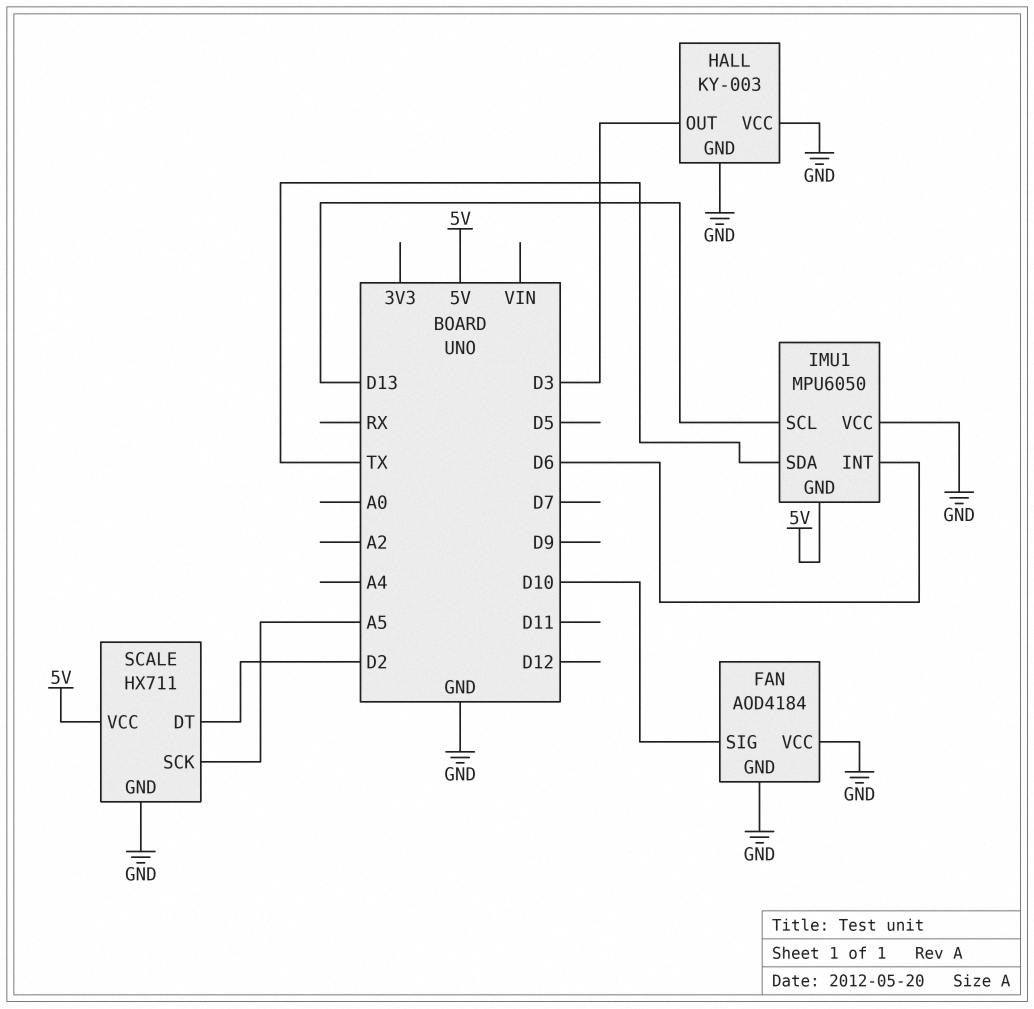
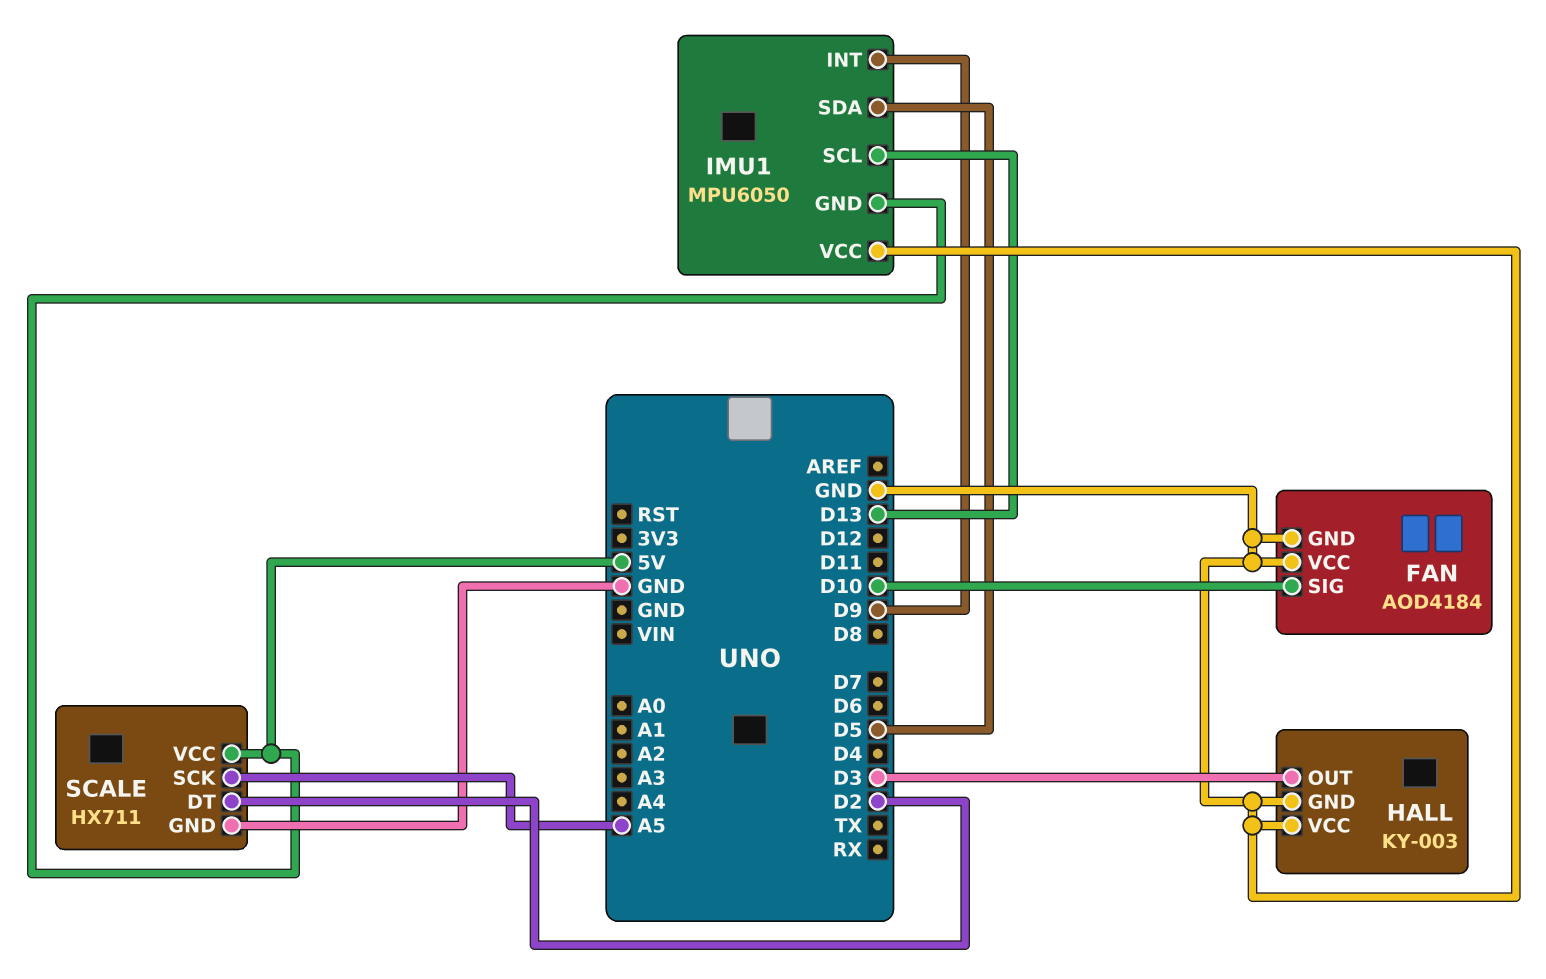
IMU1 pin INT: D6 -> D9
IMU1 pin SDA: TX -> D5

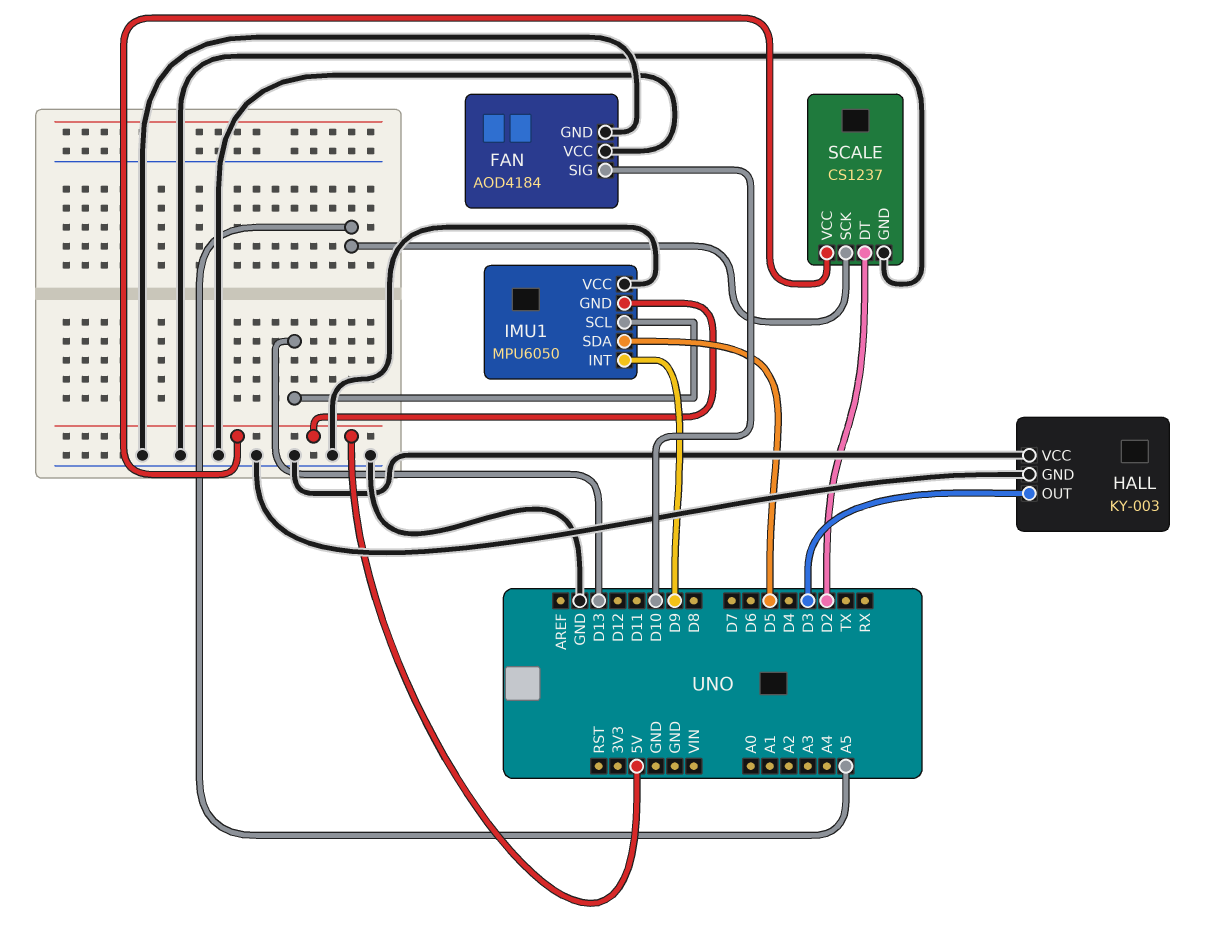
SCALE: HX711 -> CS1237

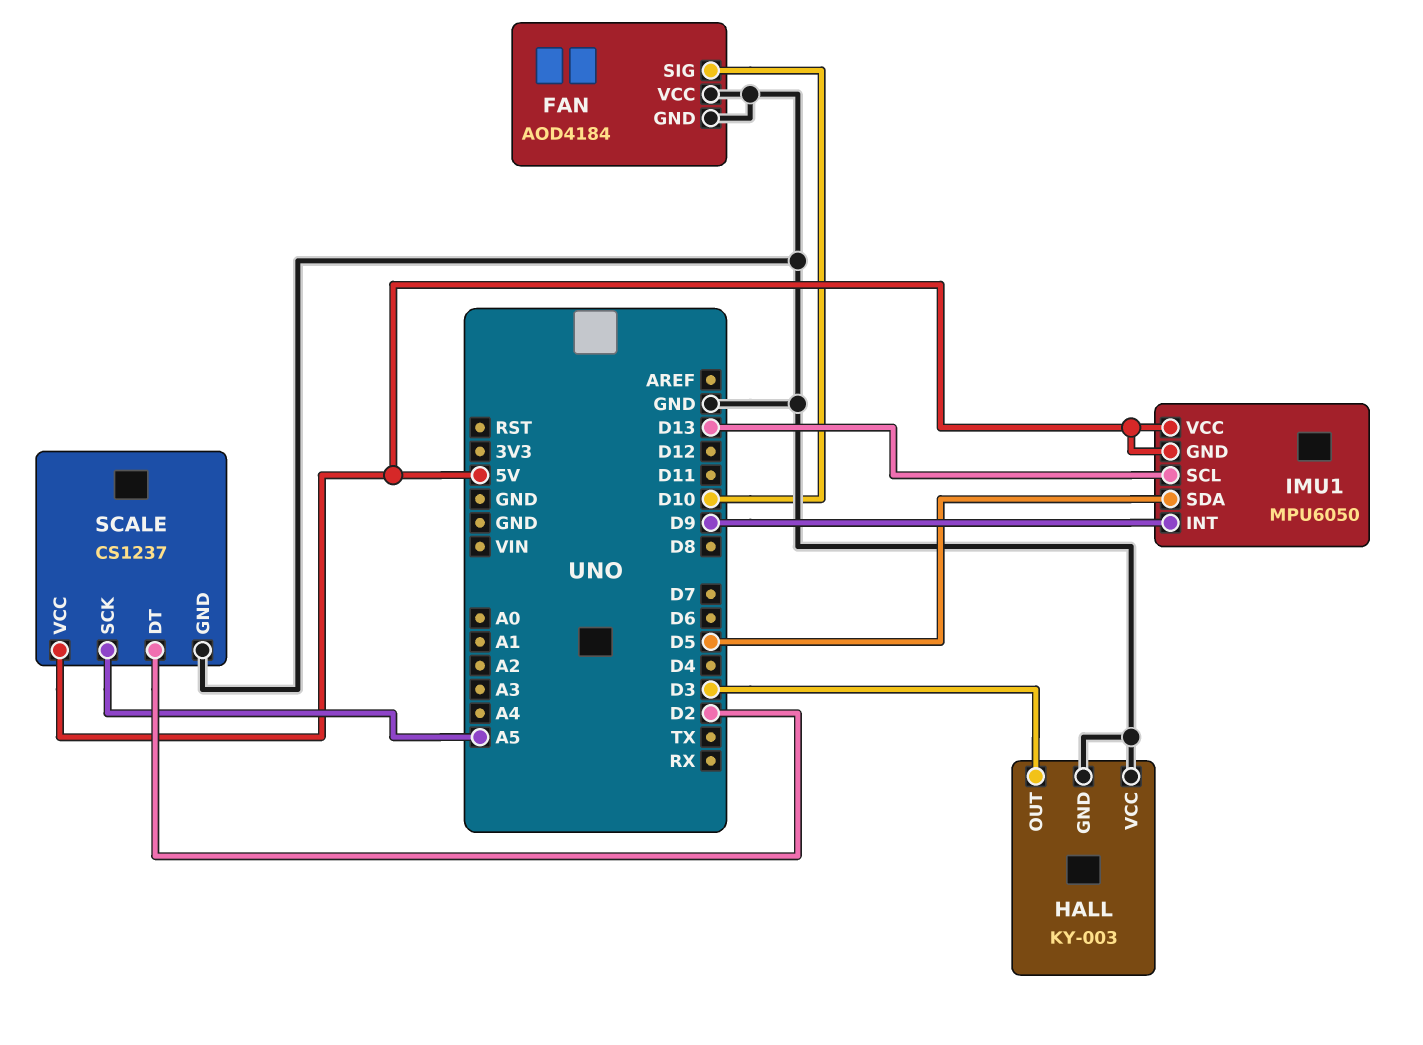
IMU1 pin VCC: GND -> 5V

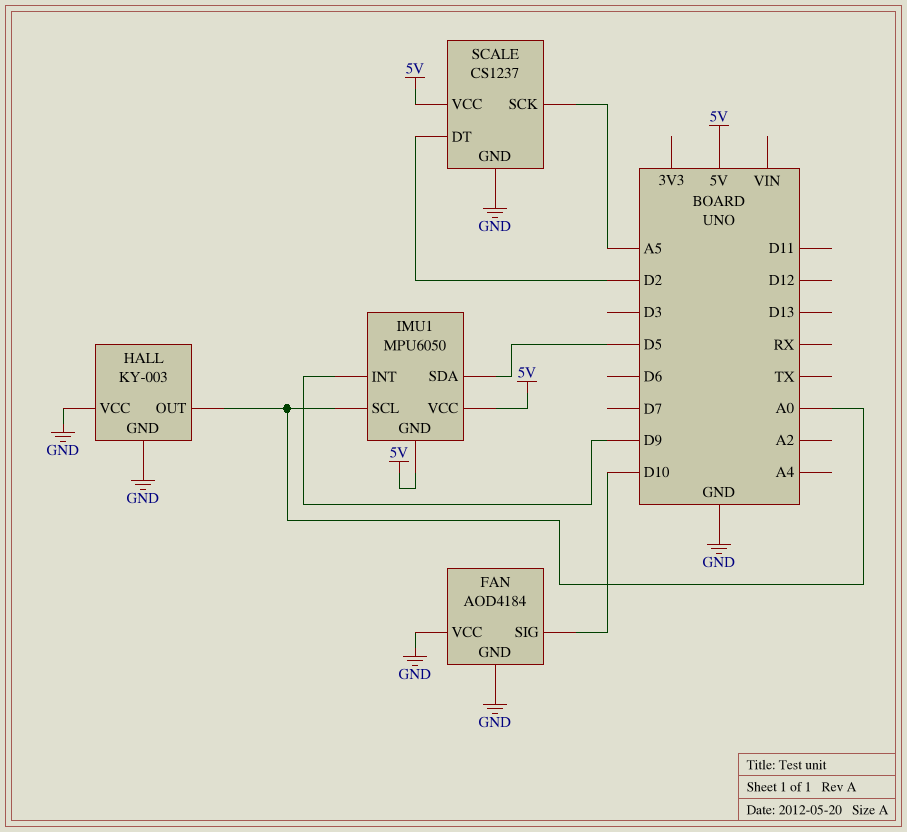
HALL pin OUT: D3 -> A0
IMU1 pin SCL: D13 -> A0

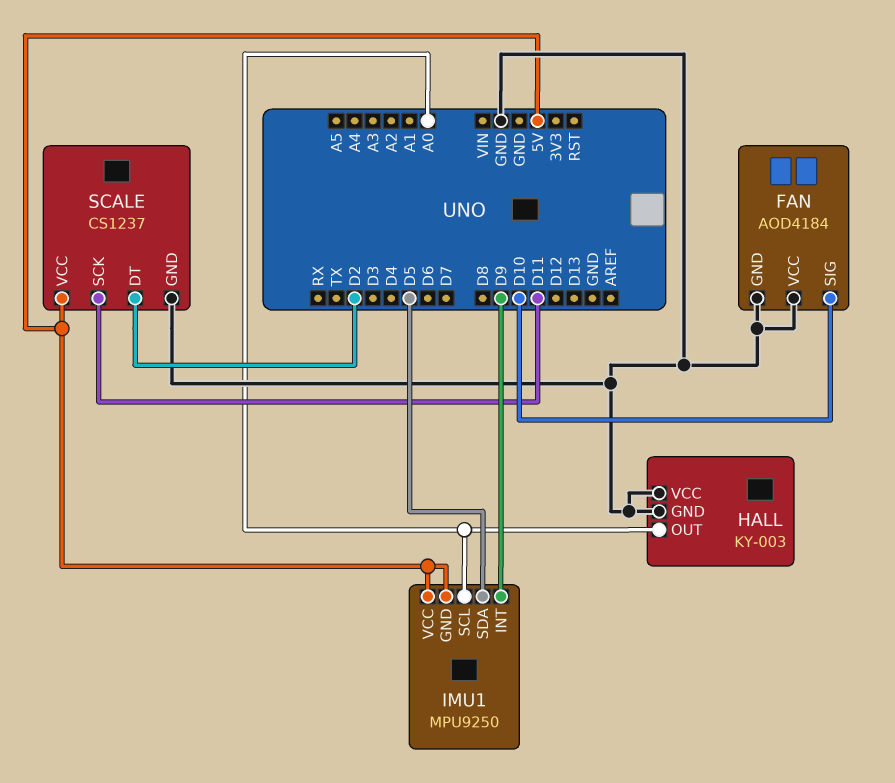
IMU1: MPU6050 -> MPU9250
SCALE pin SCK: A5 -> D11

